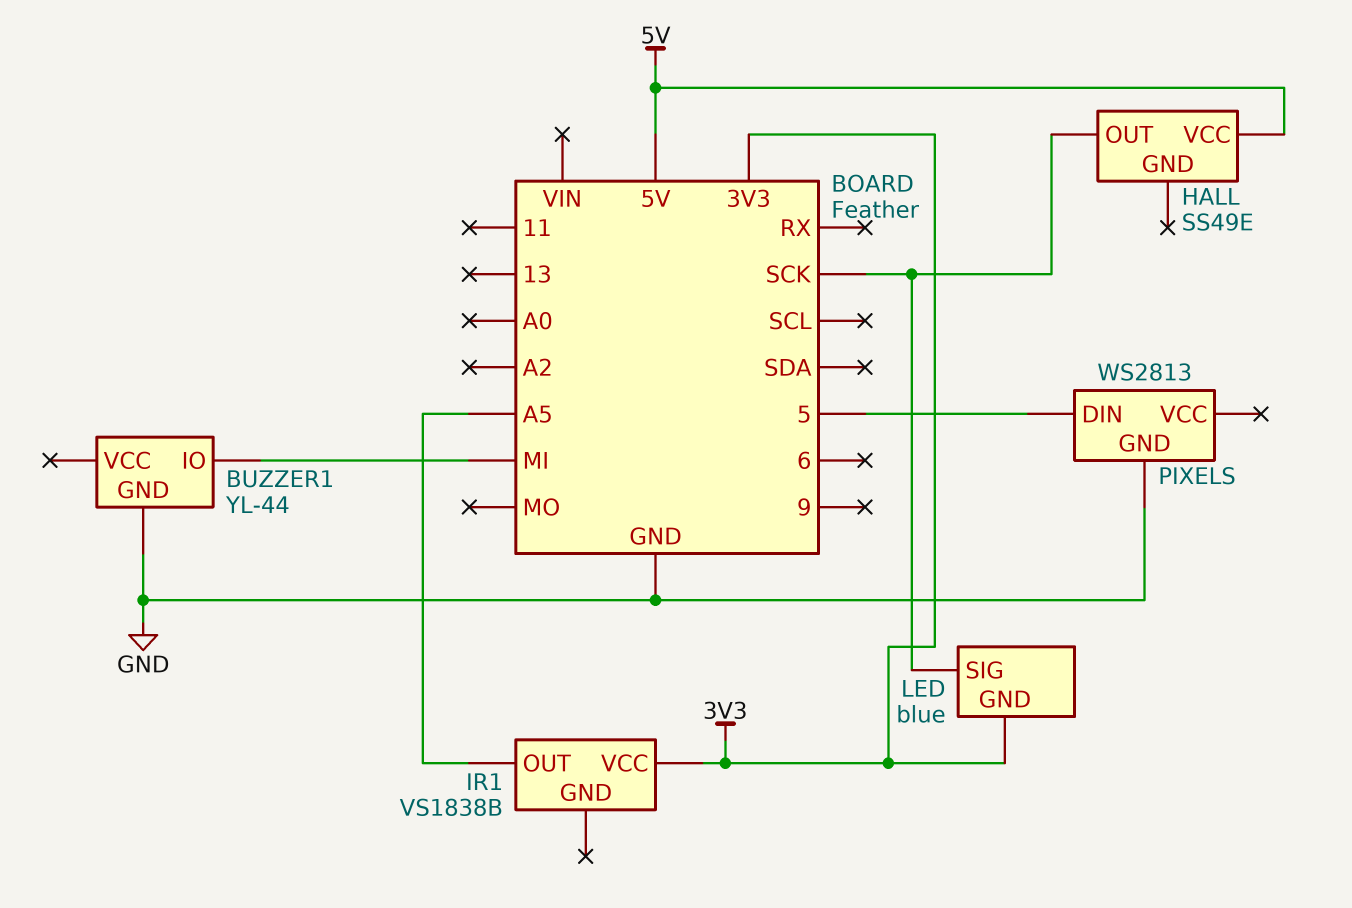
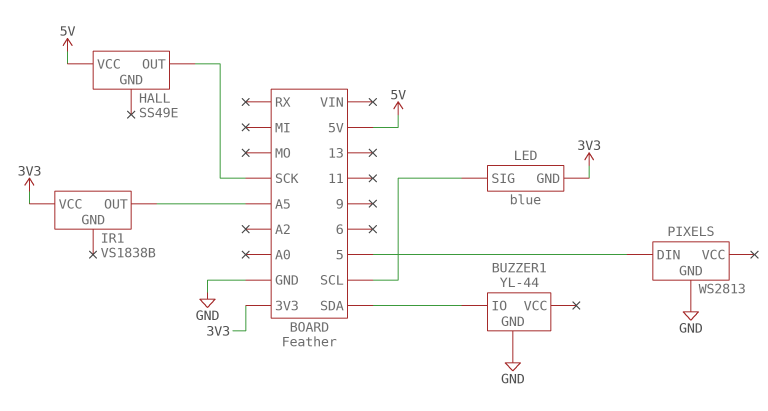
BUZZER1 pin IO: MI -> SDA
LED pin SIG: SCK -> SCL

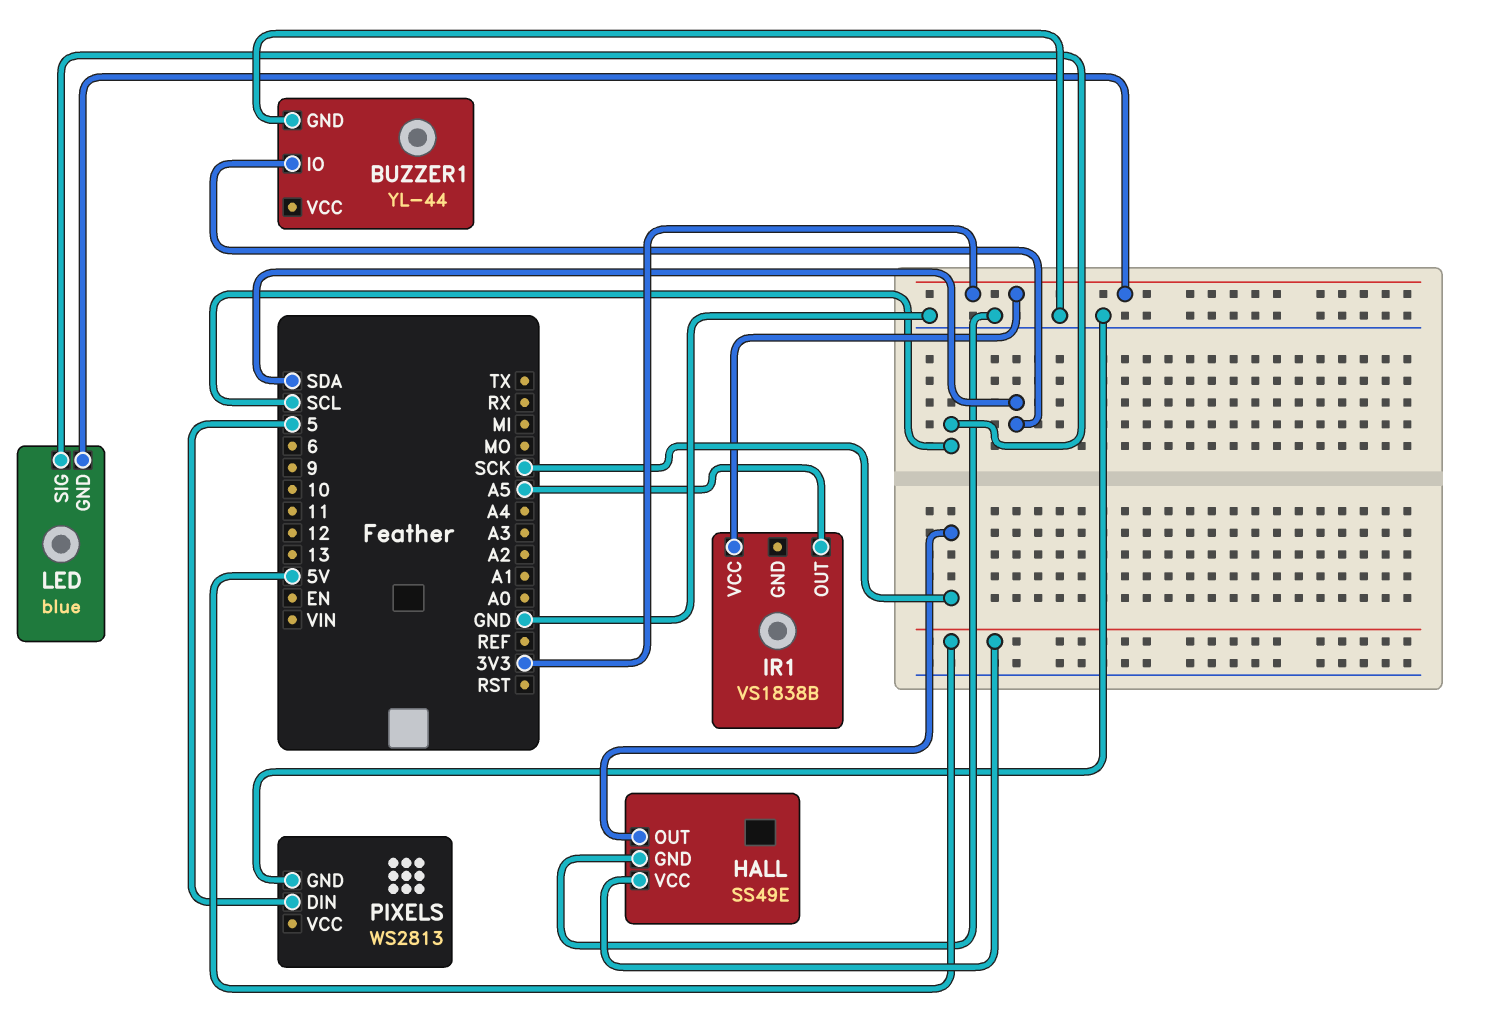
HALL pin GND: none -> GND

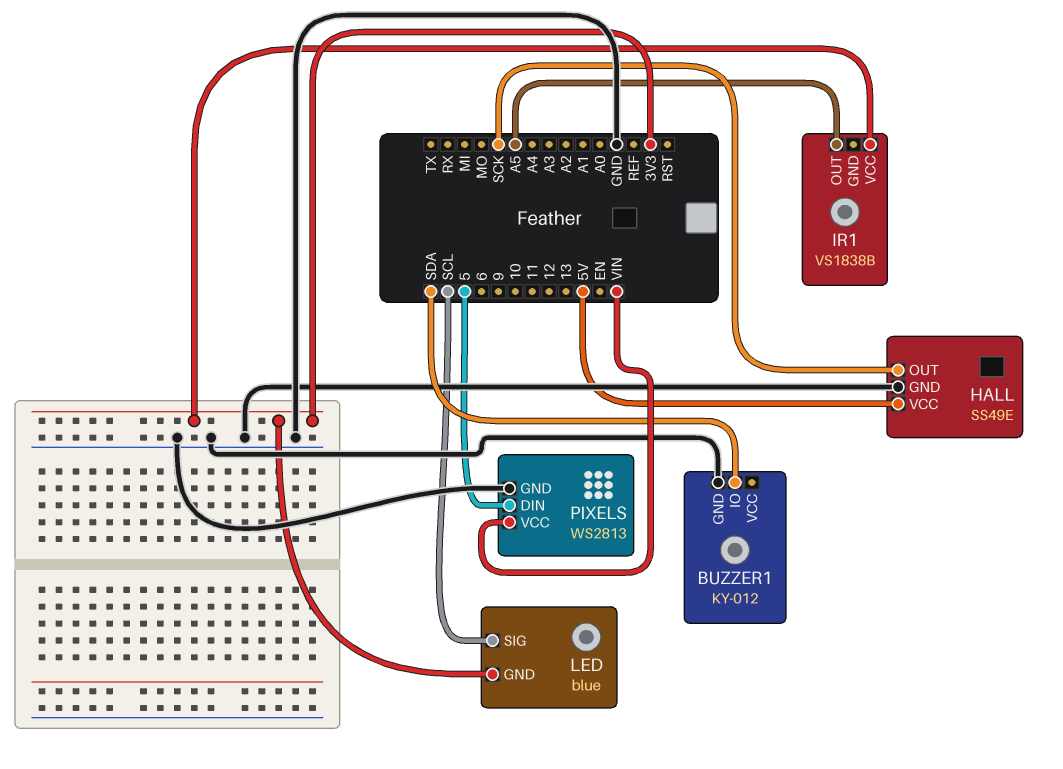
BUZZER1: YL-44 -> KY-012
PIXELS pin VCC: none -> VIN

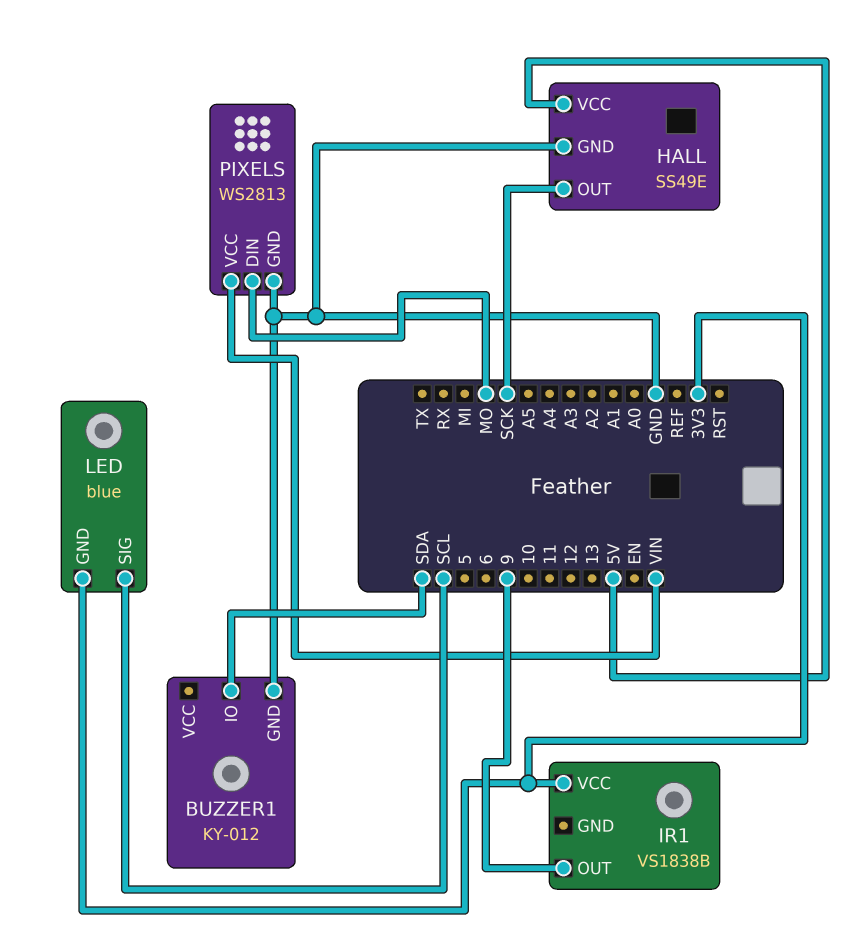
IR1 pin OUT: A5 -> 9
PIXELS pin DIN: 5 -> MO

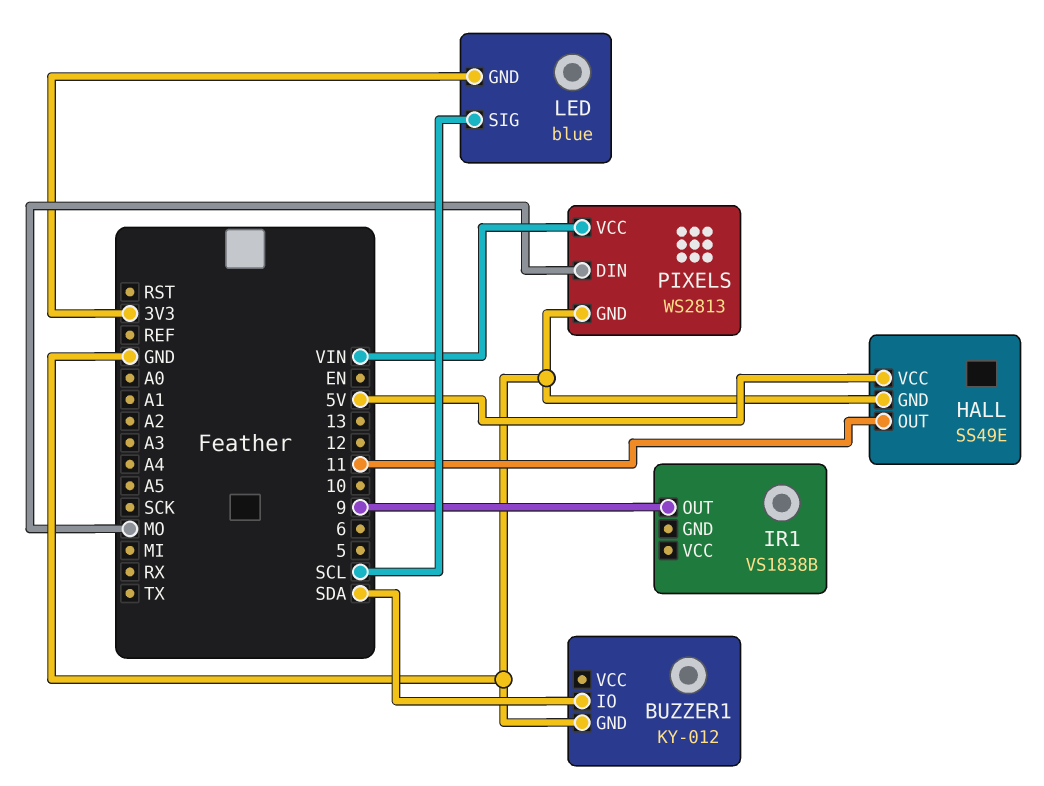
HALL pin OUT: SCK -> 11
IR1 pin VCC: 3V3 -> none

